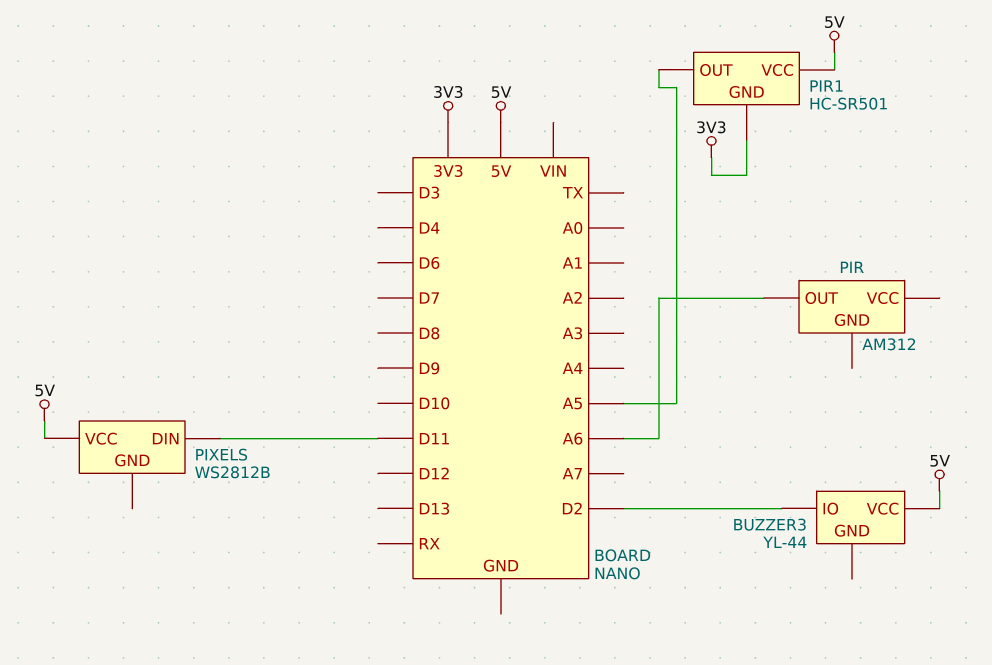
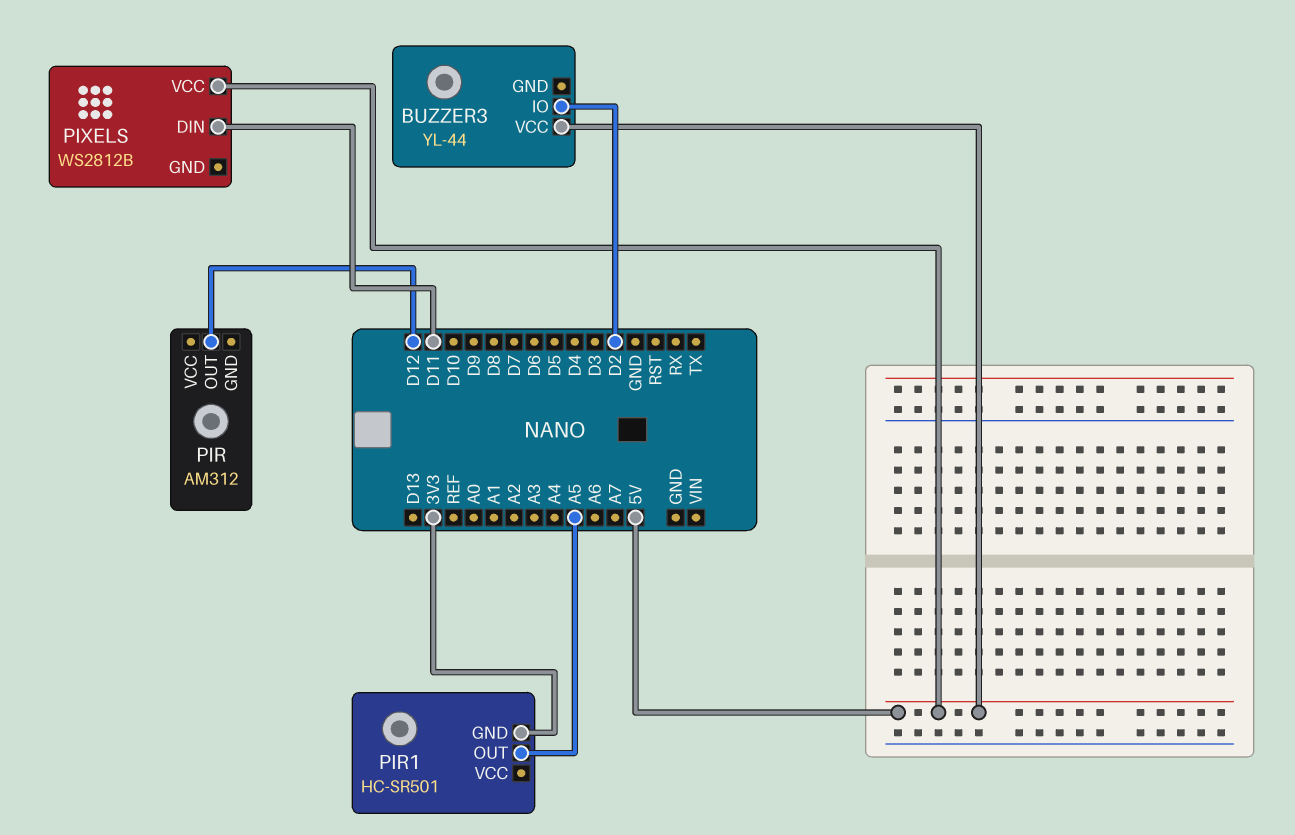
PIR pin OUT: A6 -> D12
PIR1 pin VCC: 5V -> none

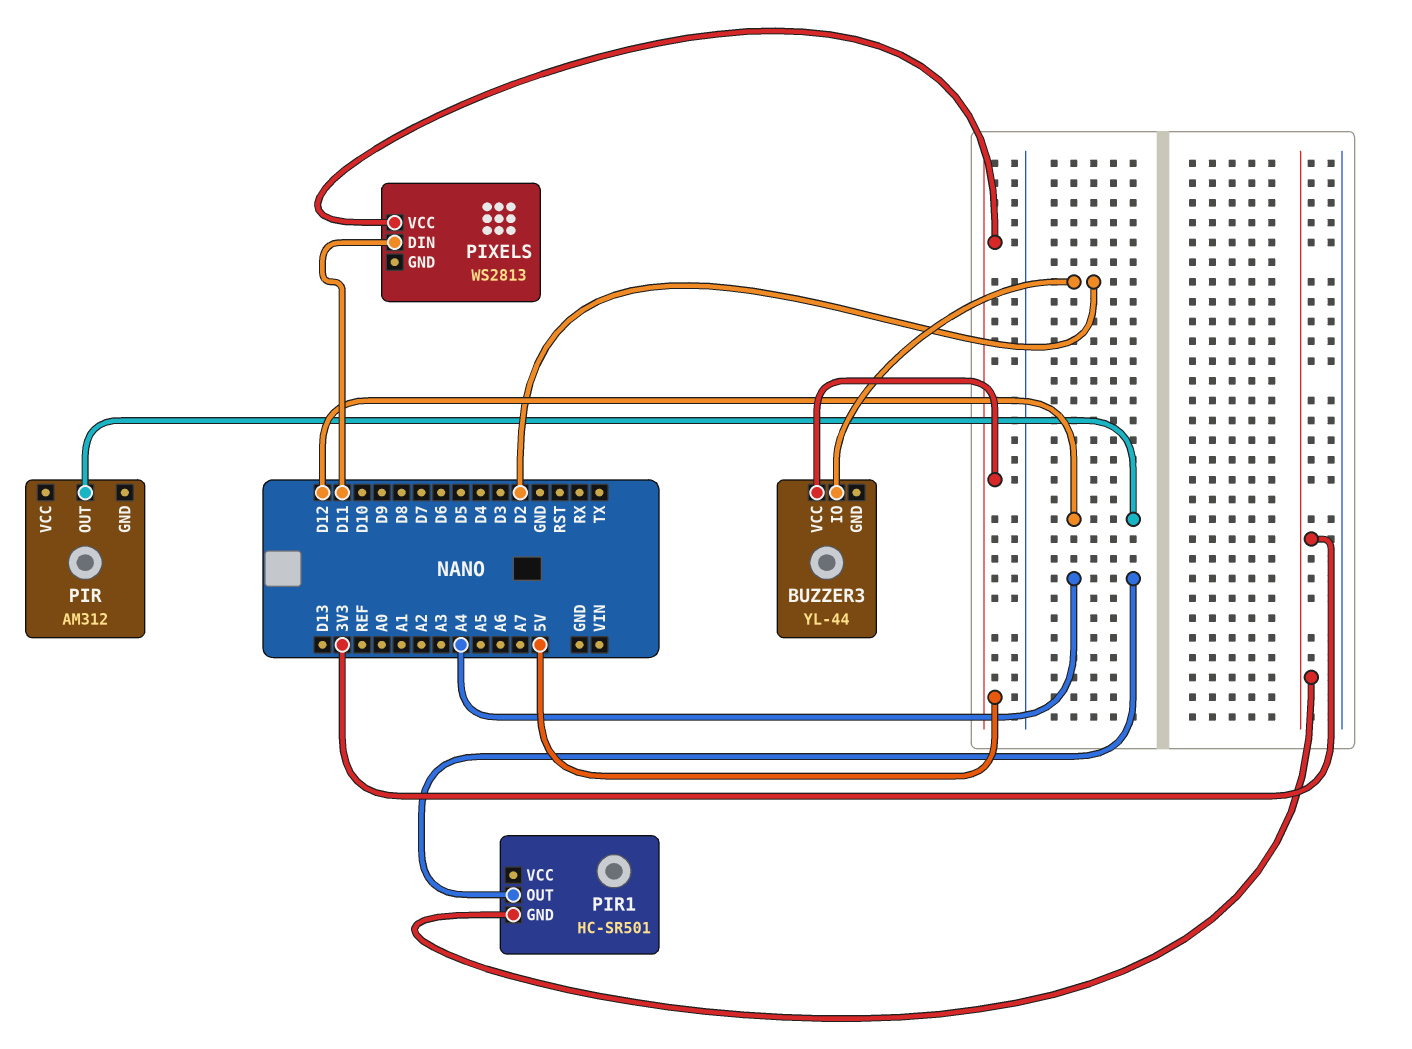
PIR1 pin OUT: A5 -> A4
PIXELS: WS2812B -> WS2813

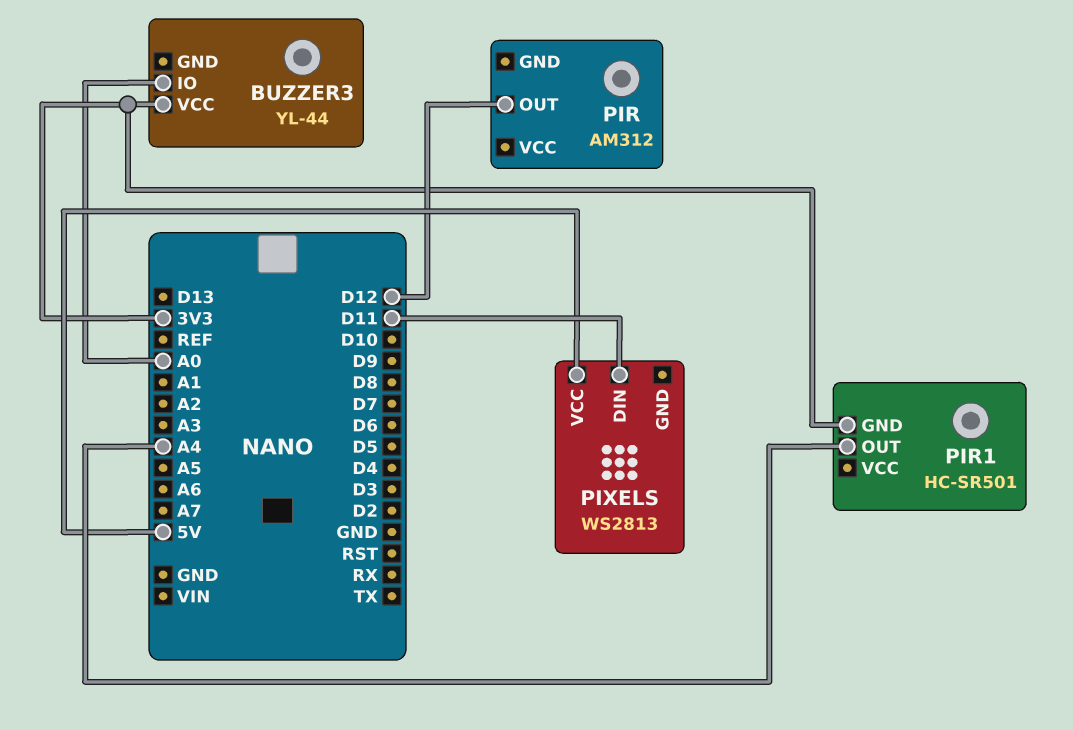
BUZZER3 pin IO: D2 -> A0
BUZZER3 pin VCC: 5V -> 3V3

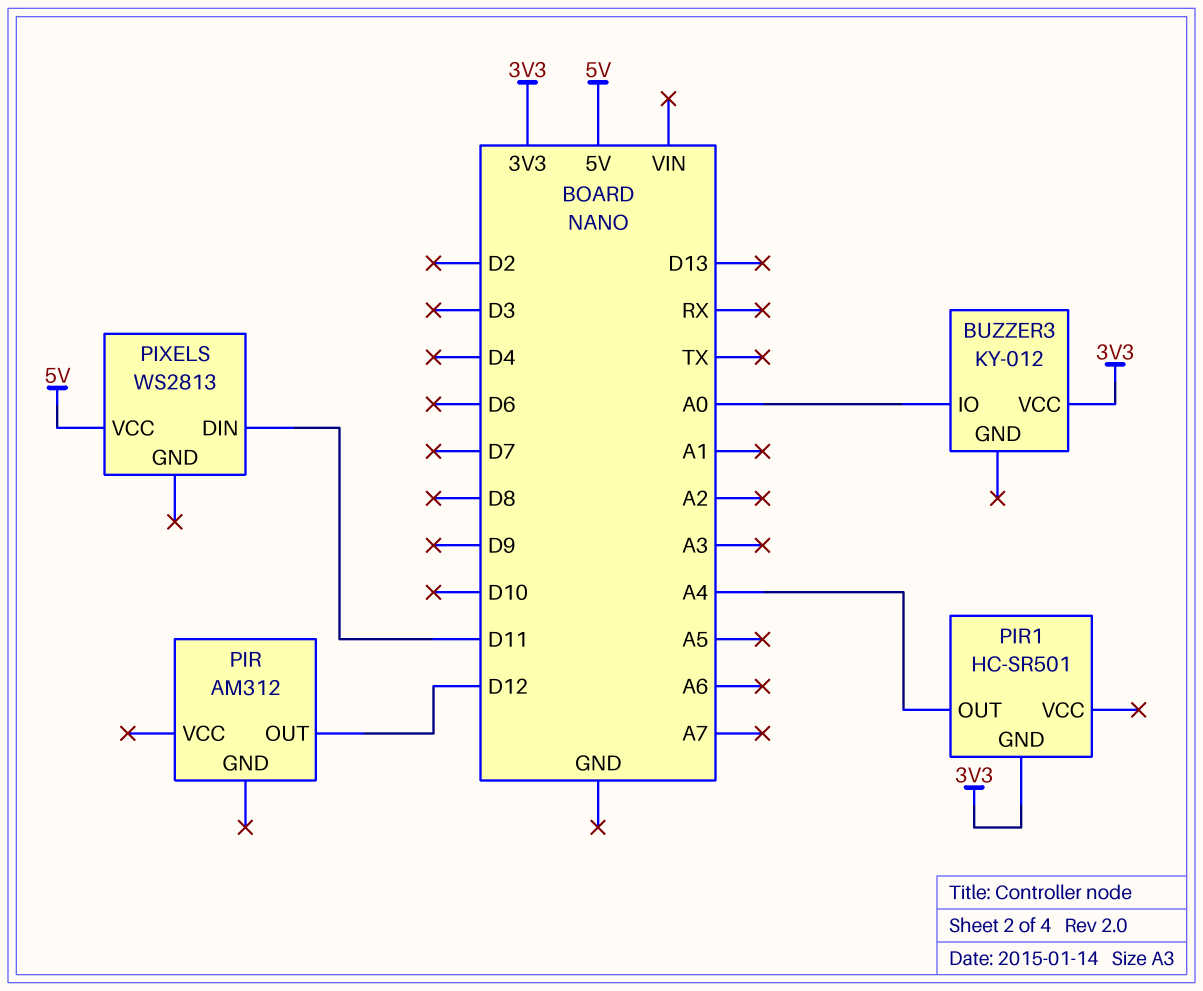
BUZZER3: YL-44 -> KY-012

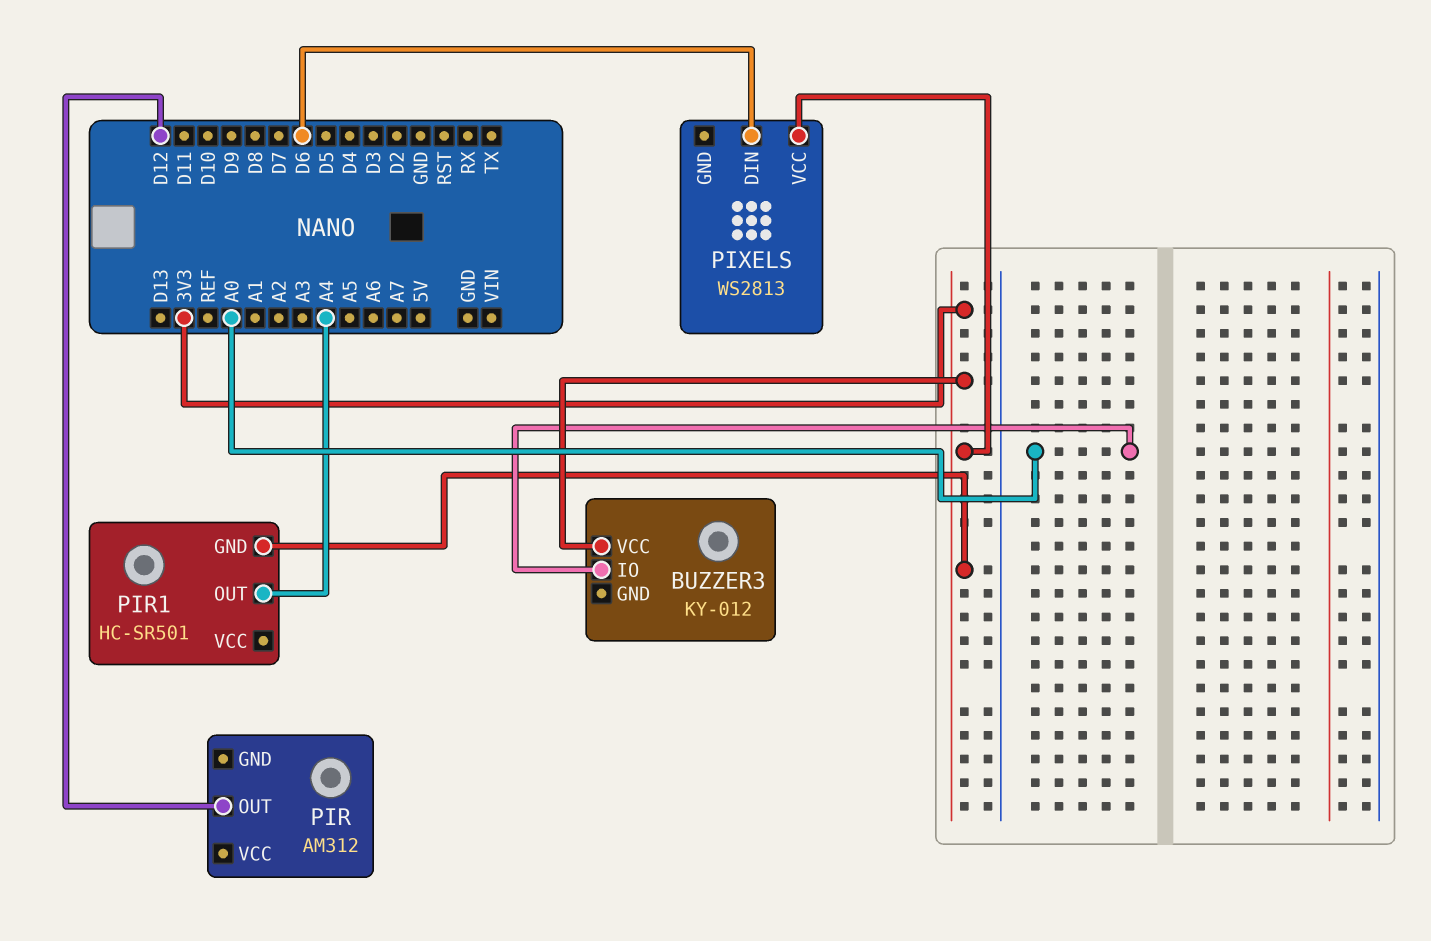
PIXELS pin DIN: D11 -> D6
PIXELS pin VCC: 5V -> 3V3

